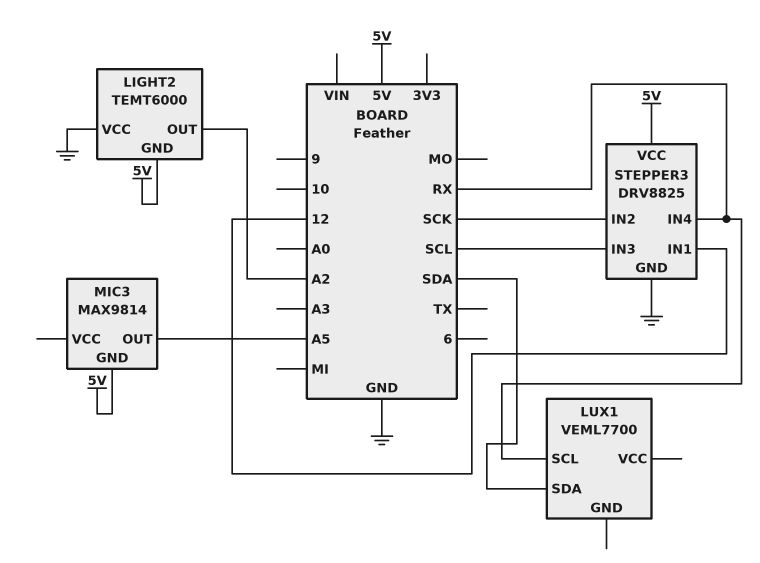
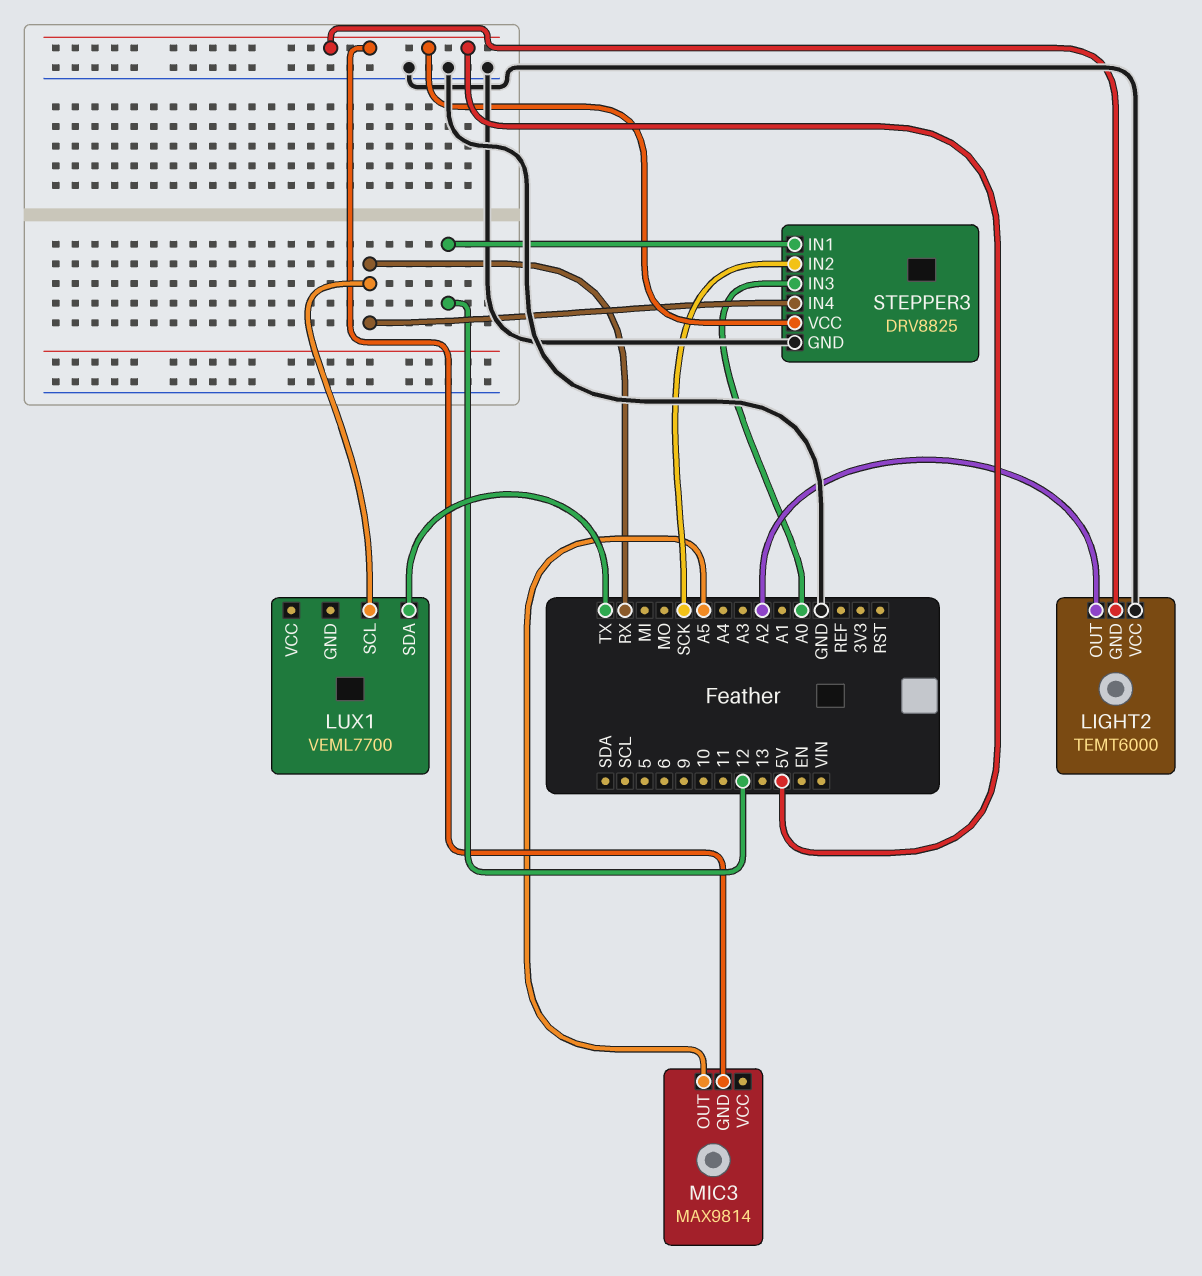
LUX1 pin SDA: SDA -> TX
STEPPER3 pin IN3: SCL -> A0

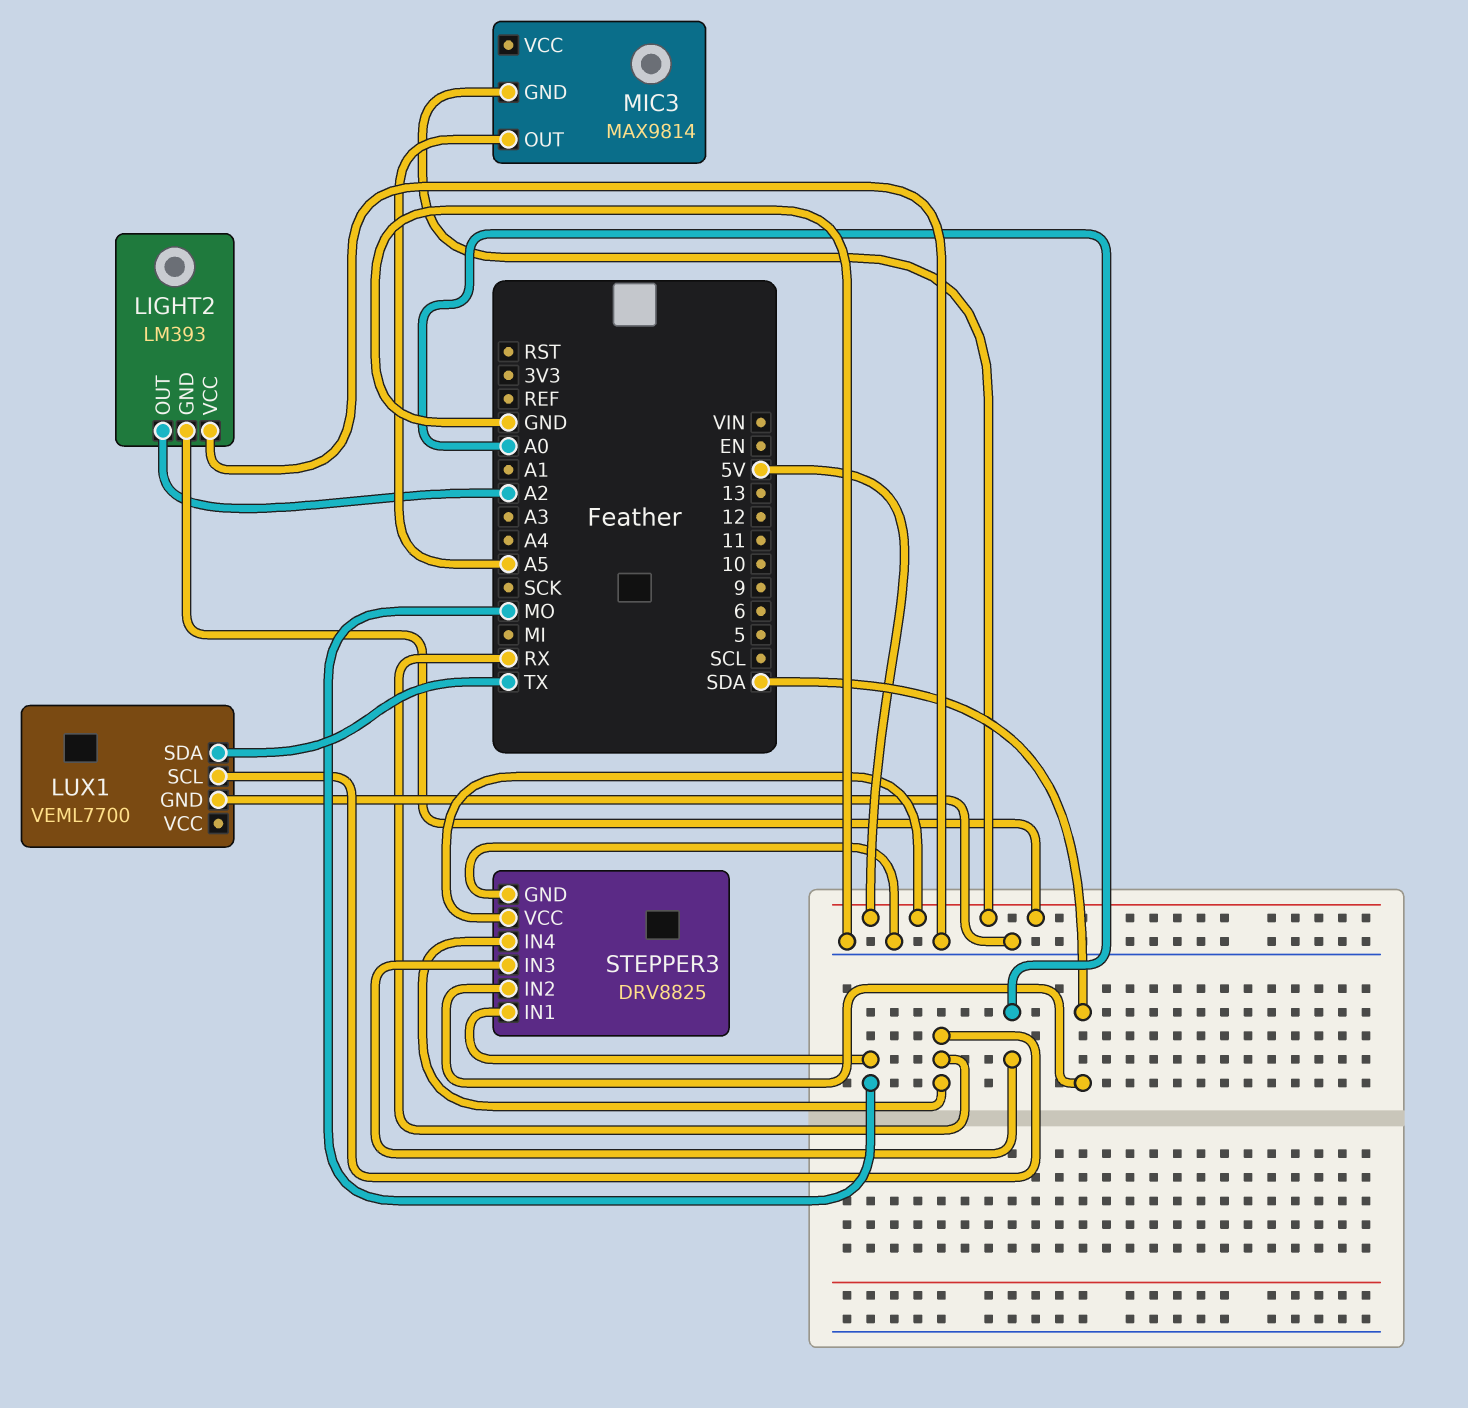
LIGHT2: TEMT6000 -> LM393
LUX1 pin GND: none -> GND
STEPPER3 pin IN1: 12 -> MO
STEPPER3 pin IN2: SCK -> SDA

